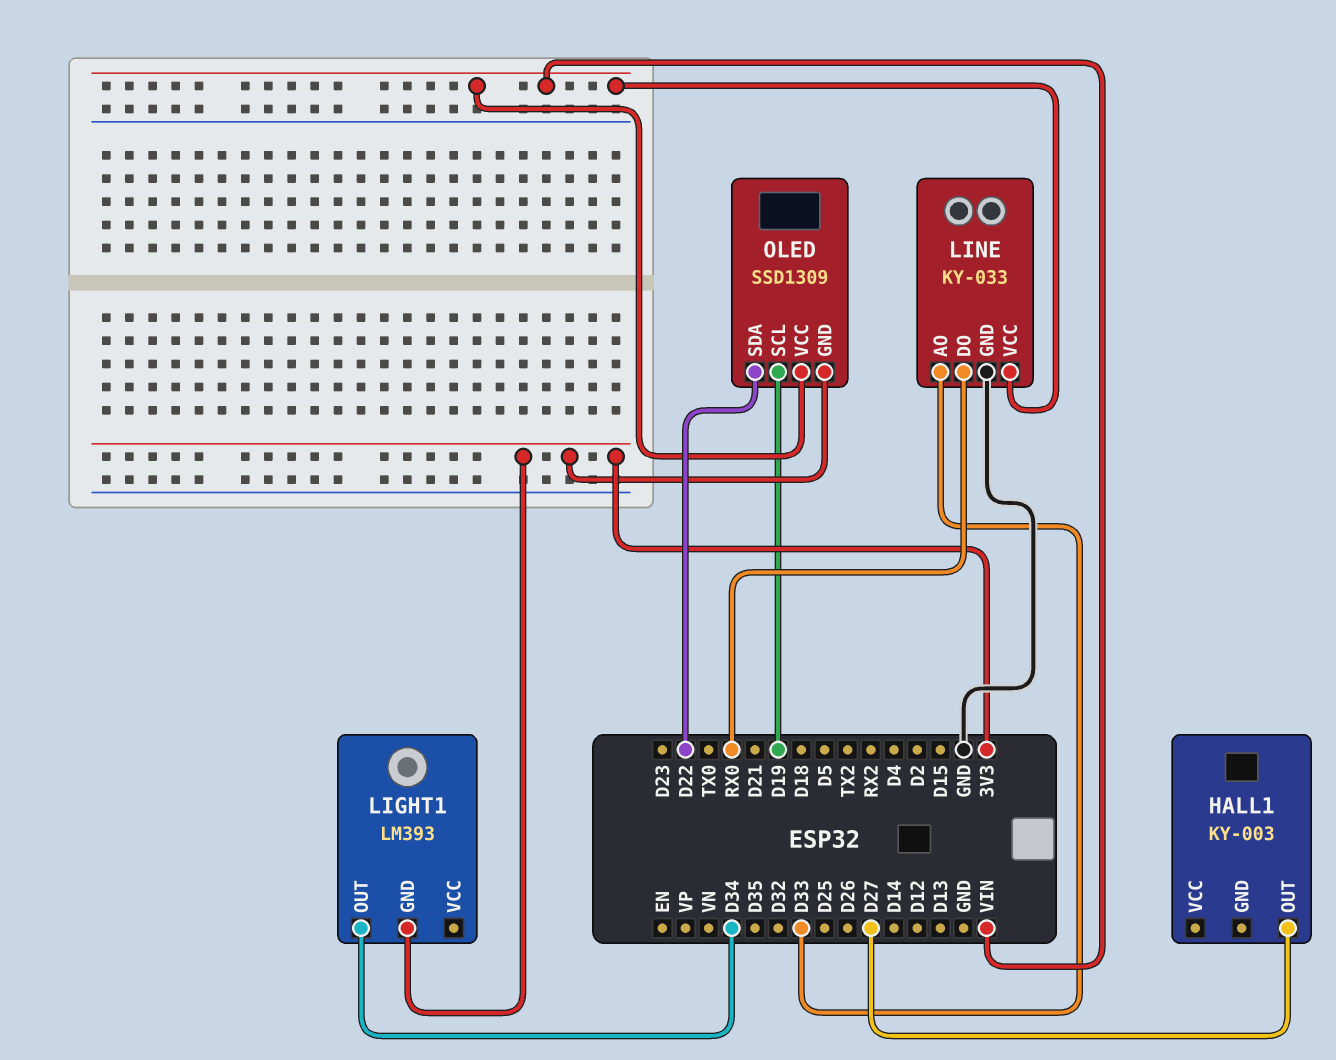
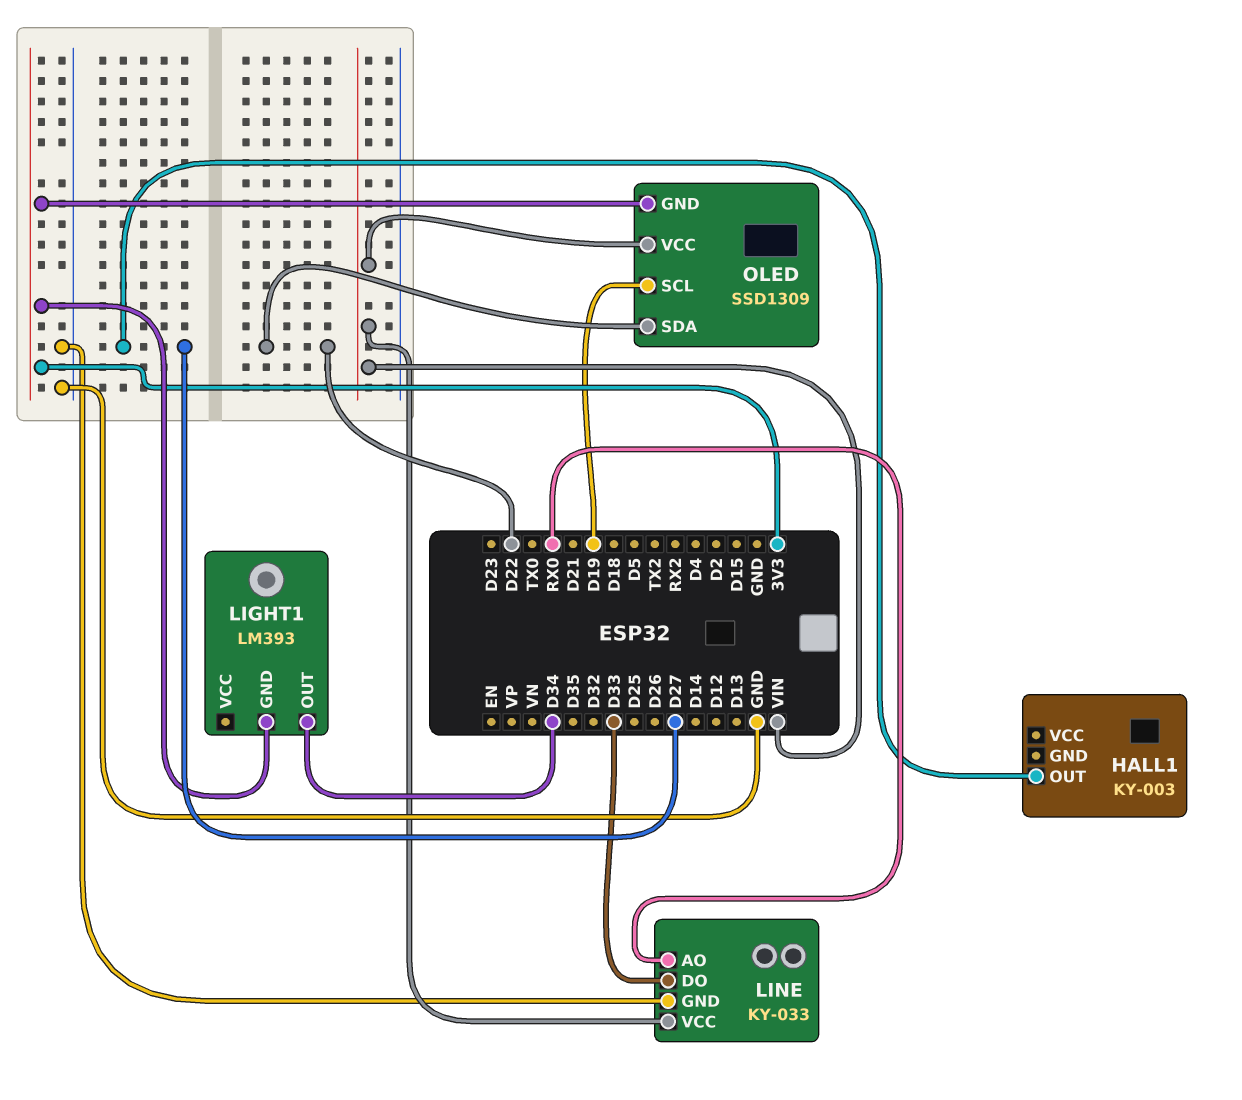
LINE pin AO: D33 -> RX0
LINE pin DO: RX0 -> D33

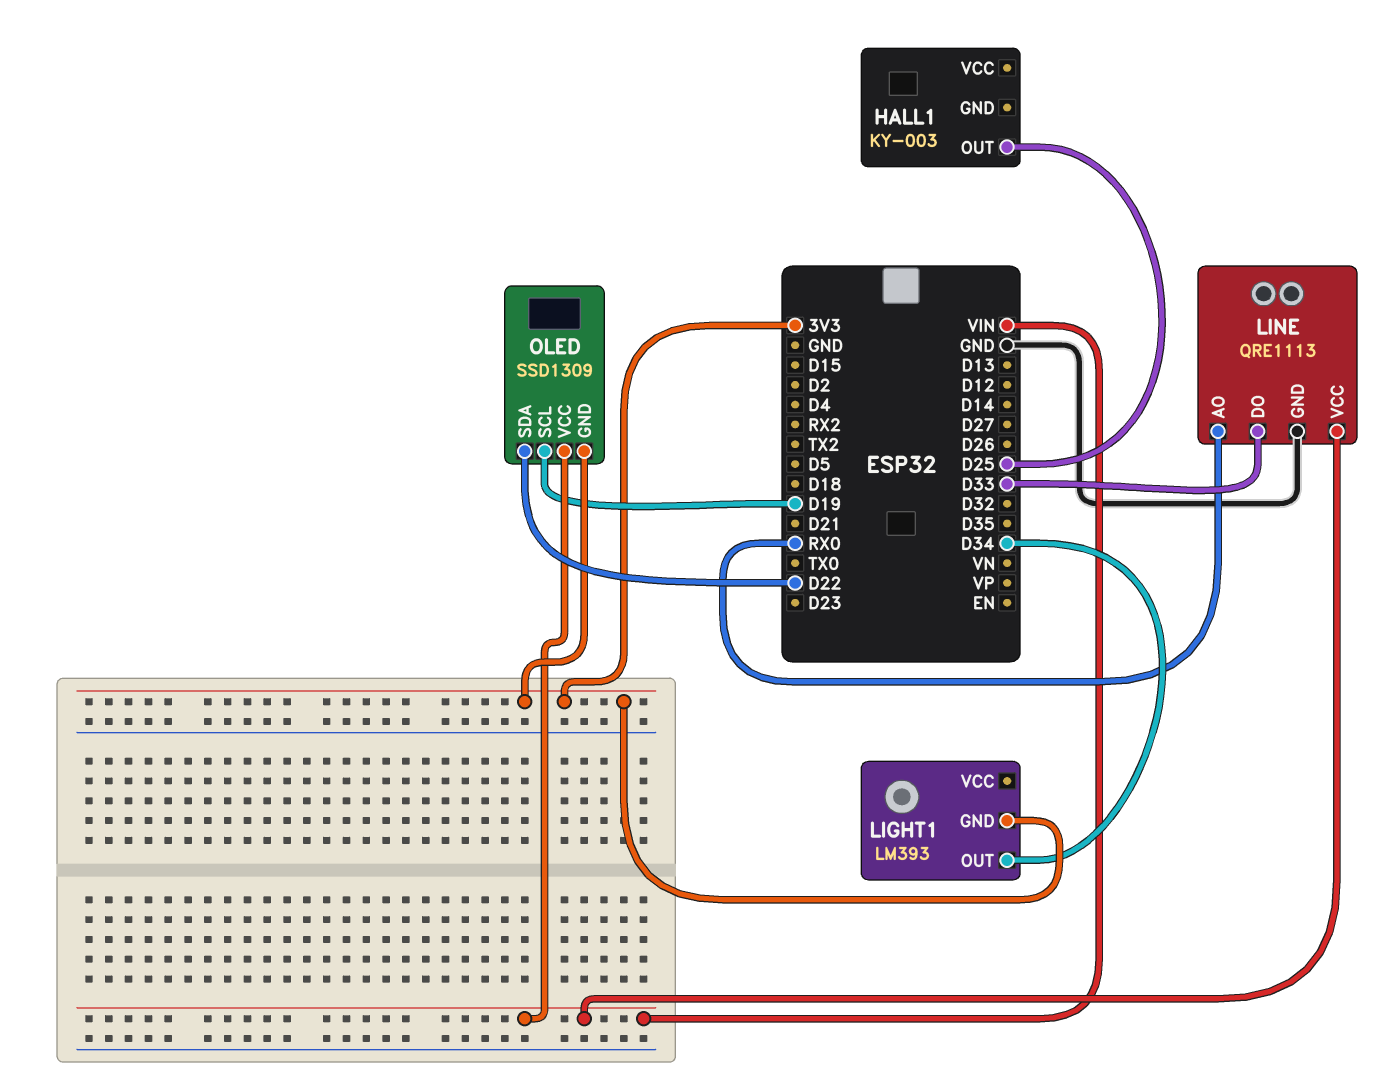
HALL1 pin OUT: D27 -> D25
LINE: KY-033 -> QRE1113

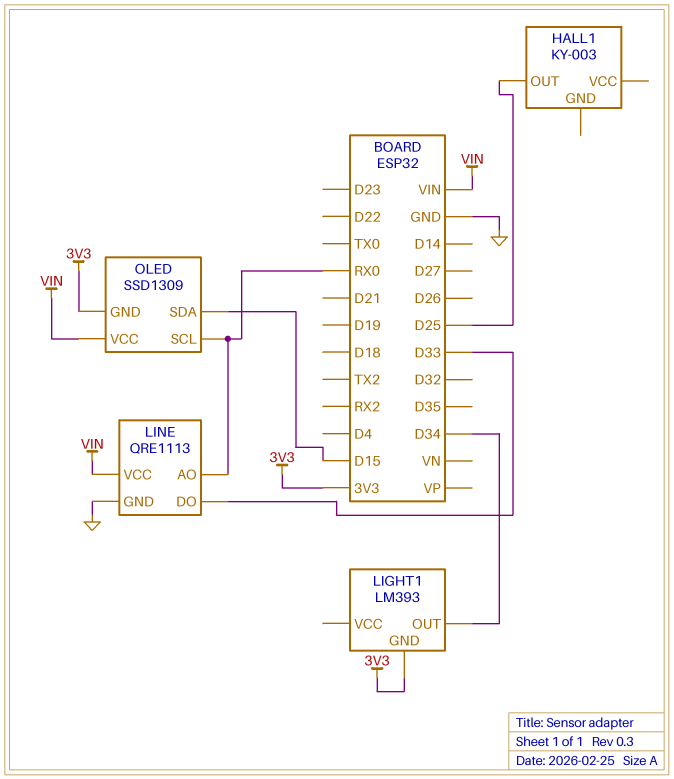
OLED pin SCL: D19 -> RX0
OLED pin SDA: D22 -> D15

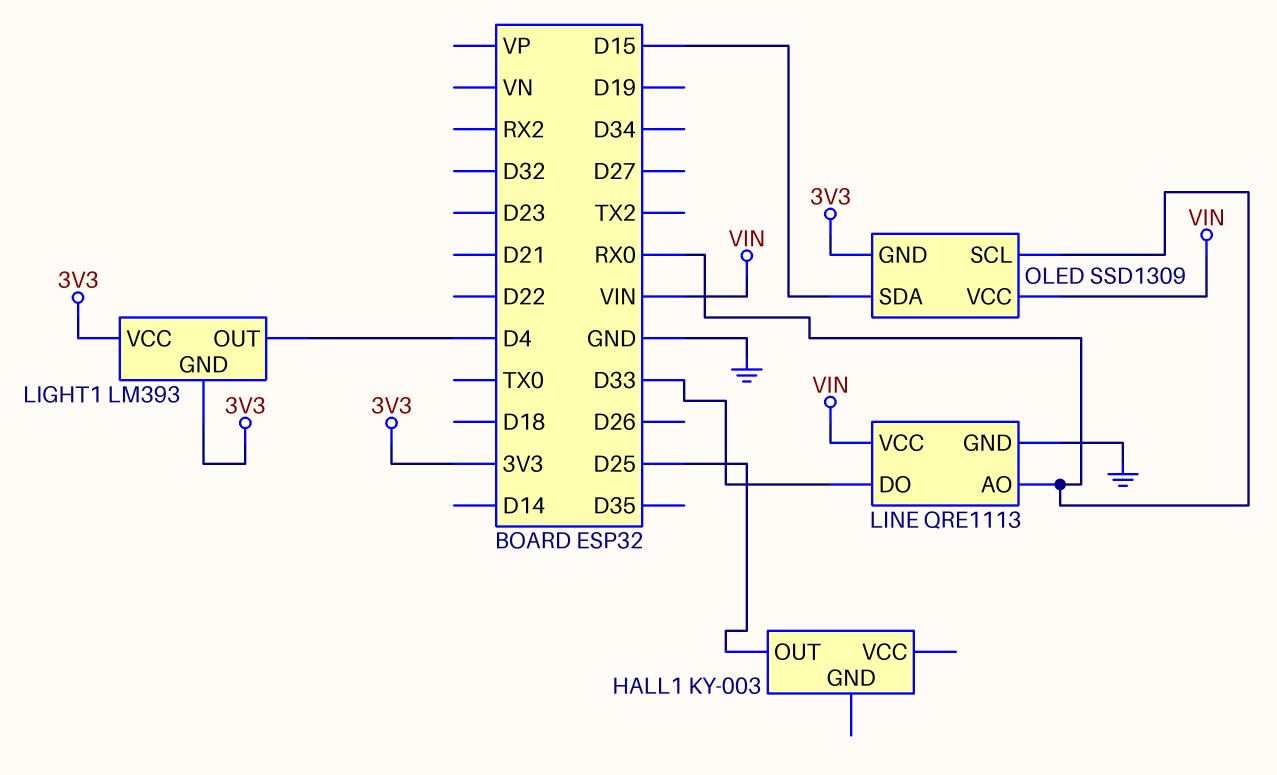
LIGHT1 pin OUT: D34 -> D4
LIGHT1 pin VCC: none -> 3V3

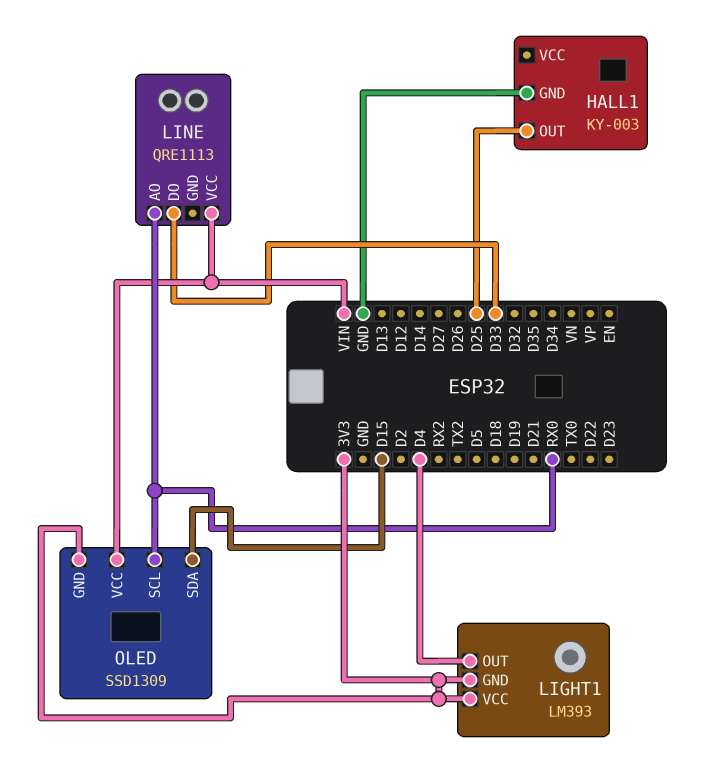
HALL1 pin GND: none -> GND
LINE pin GND: GND -> none

